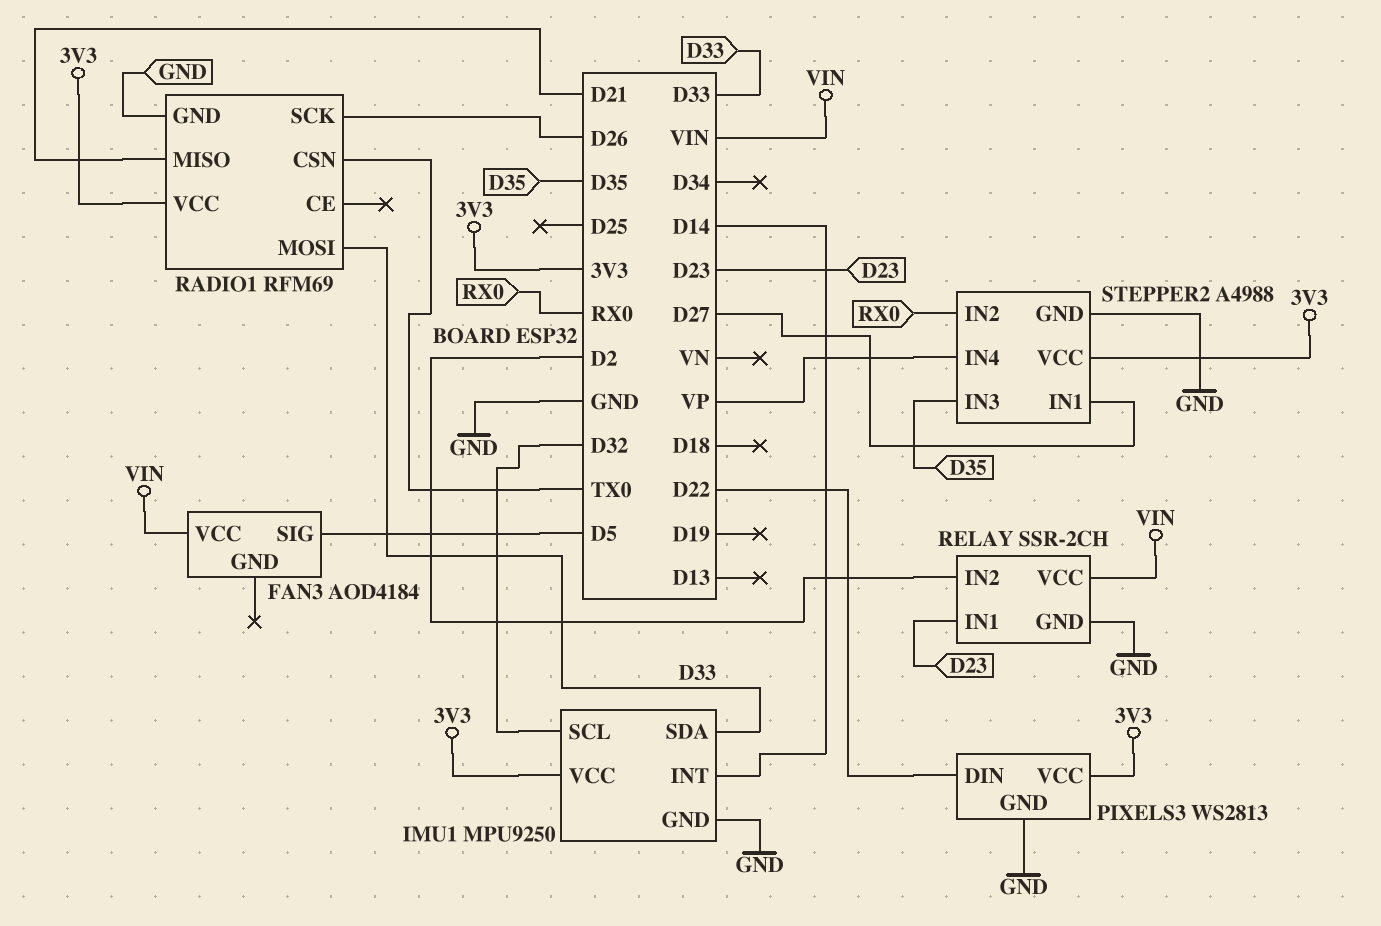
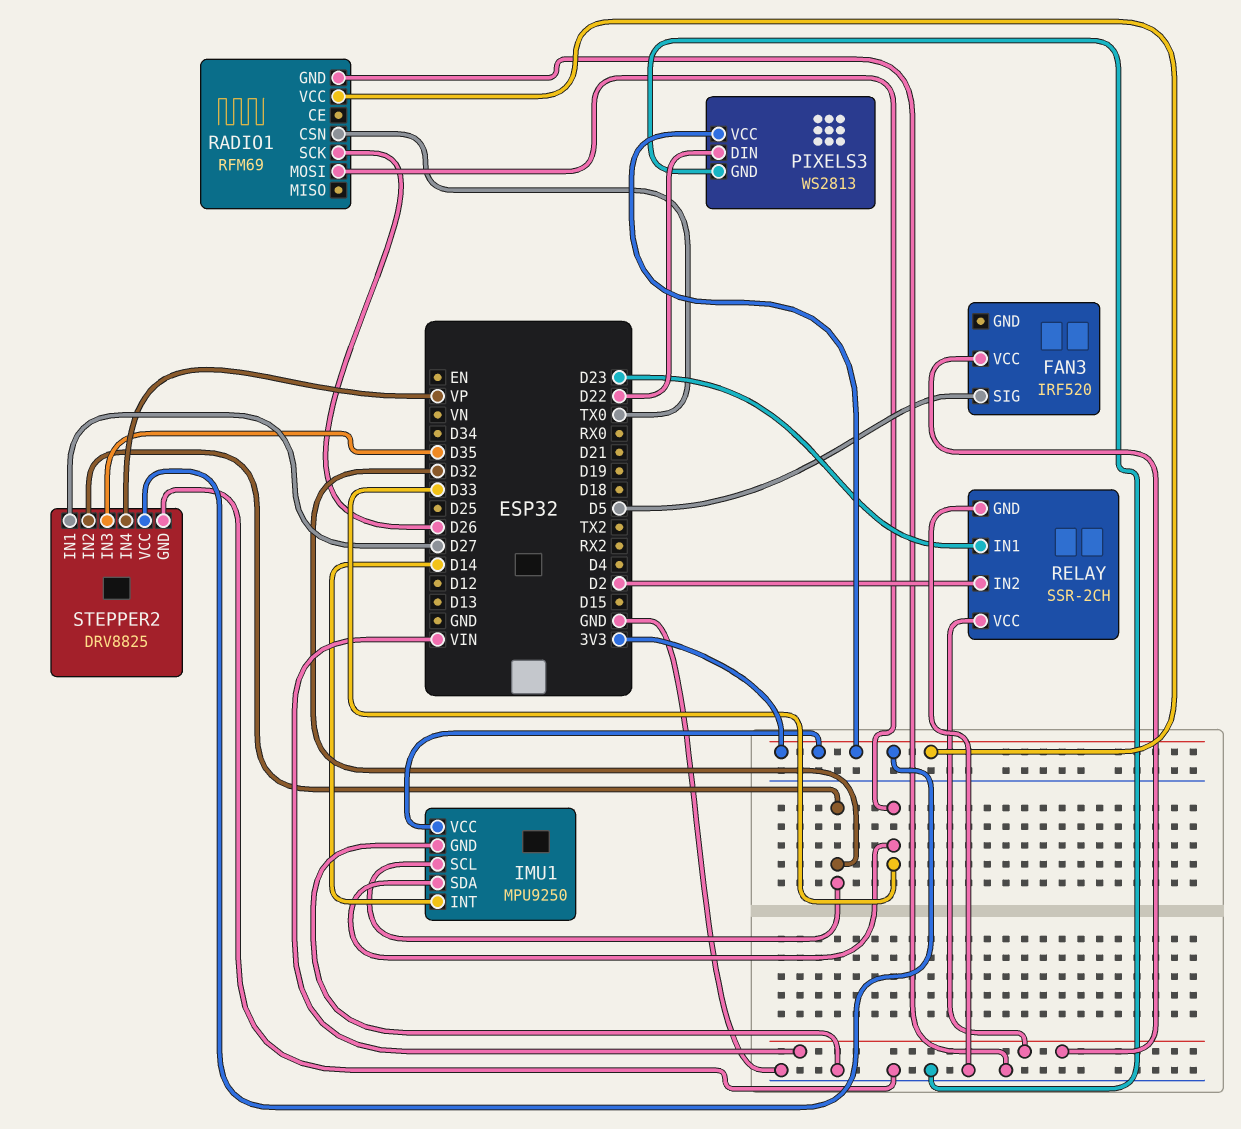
FAN3: AOD4184 -> IRF520
RADIO1 pin MISO: D21 -> none
STEPPER2: A4988 -> DRV8825
STEPPER2 pin IN2: RX0 -> D32

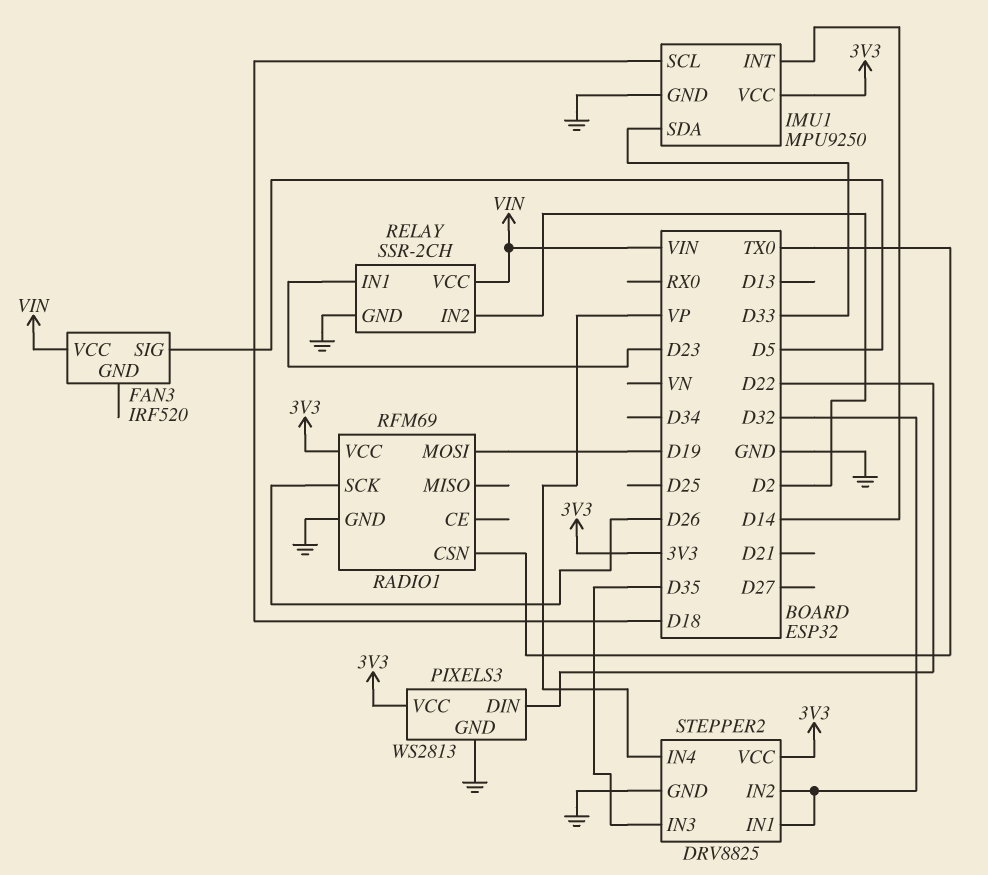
IMU1 pin SCL: D32 -> D18
RADIO1 pin MOSI: D33 -> D19
STEPPER2 pin IN1: D27 -> D32

